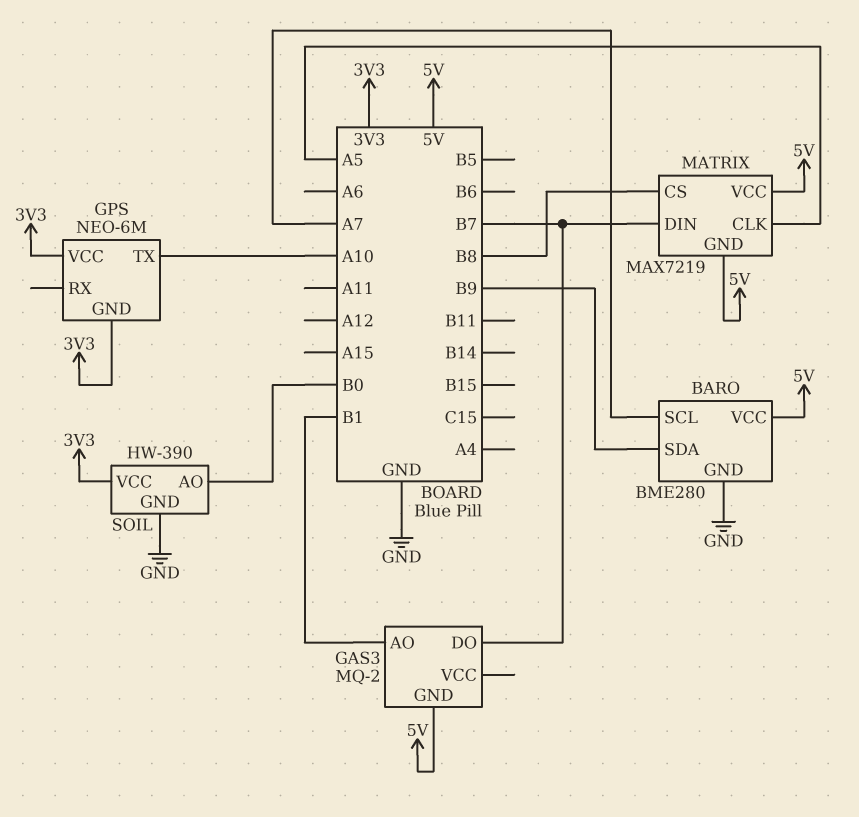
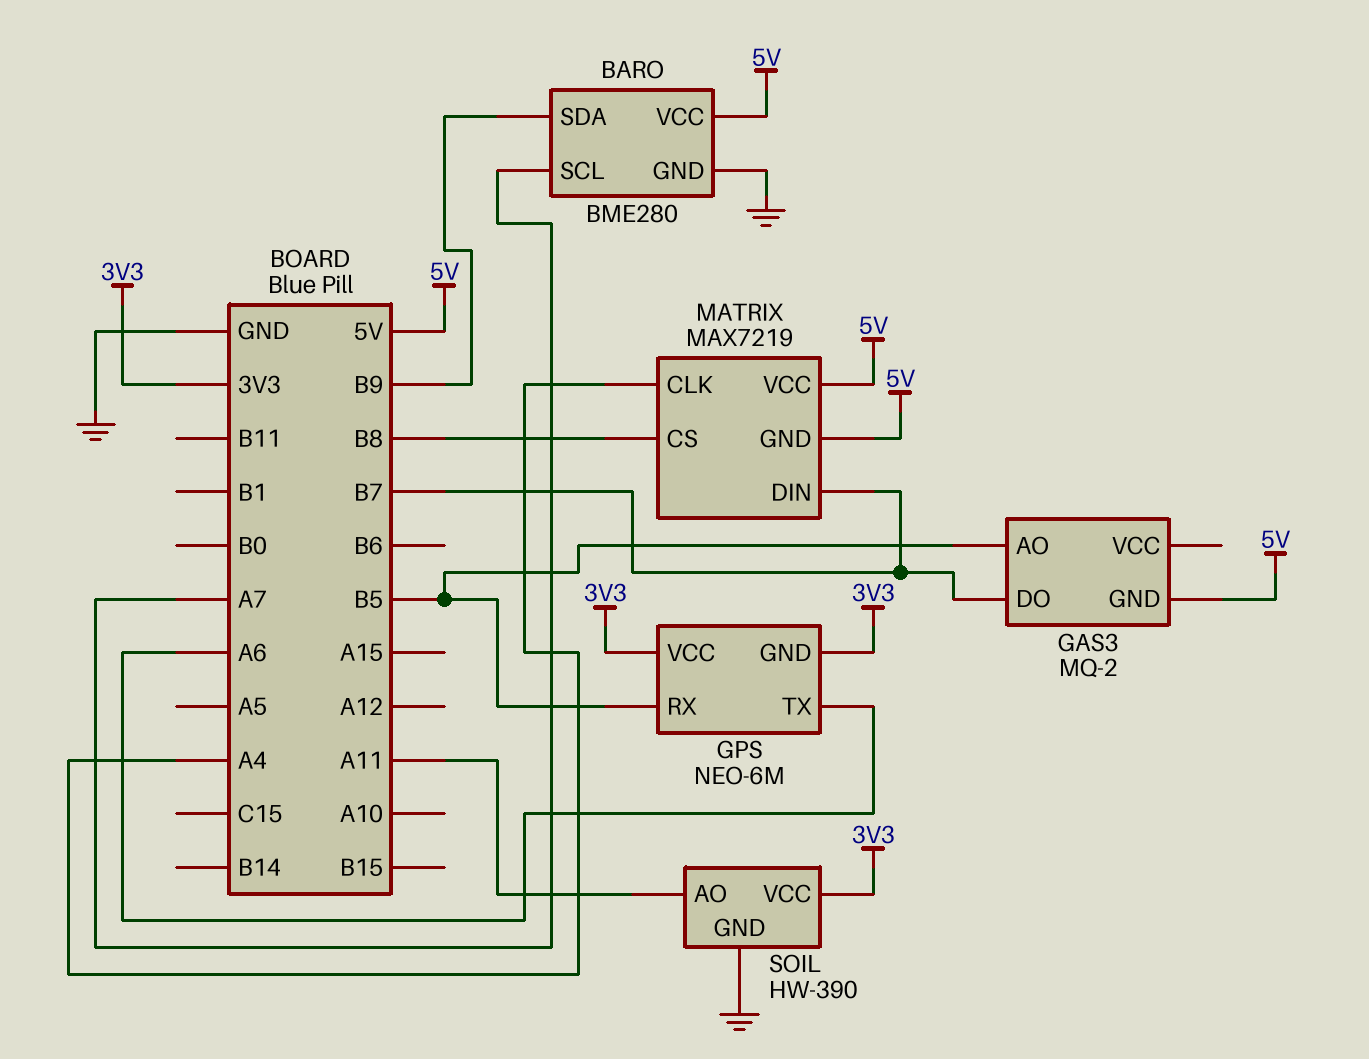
GAS3 pin AO: B1 -> B5
GPS pin RX: none -> B5
GPS pin TX: A10 -> A6
MATRIX pin CLK: A5 -> A4
SOIL pin AO: B0 -> A11

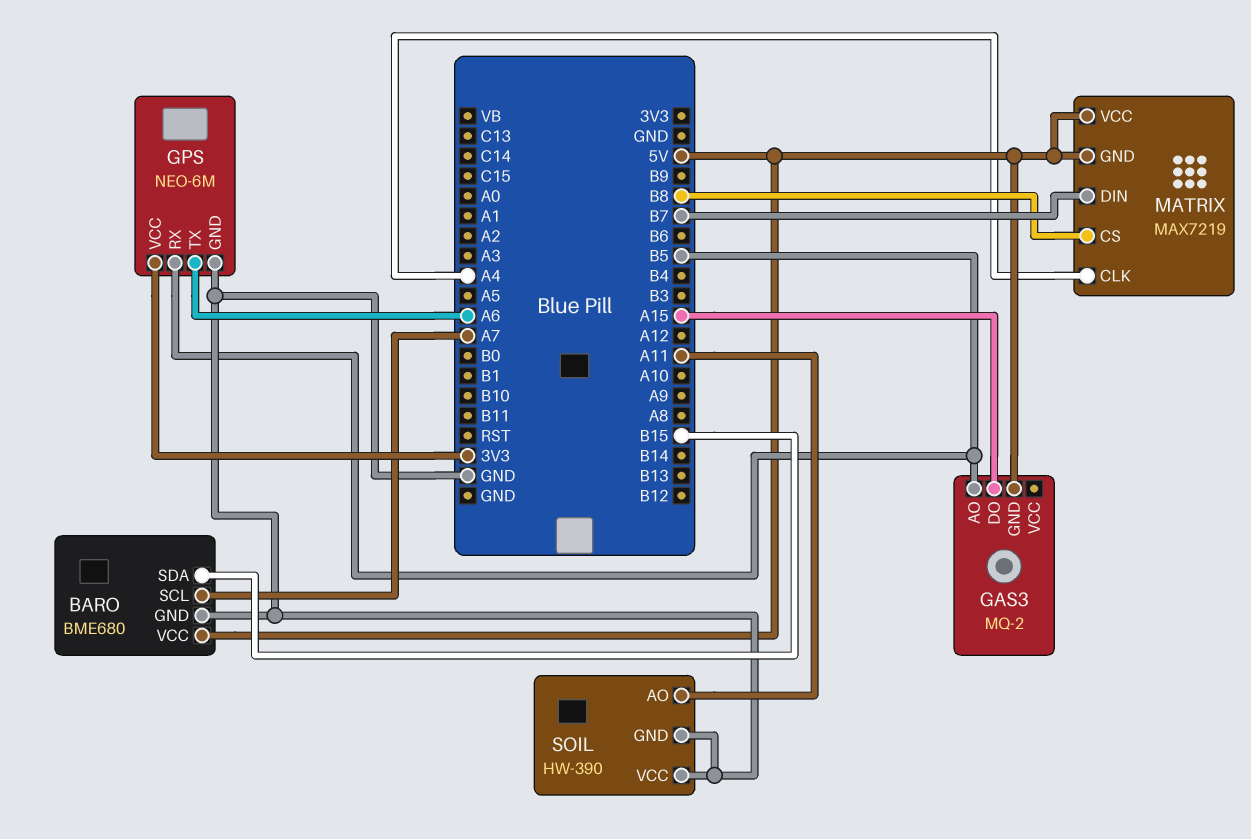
BARO: BME280 -> BME680
BARO pin SDA: B9 -> B15
GAS3 pin DO: B7 -> A15
GPS pin GND: 3V3 -> GND
SOIL pin VCC: 3V3 -> GND

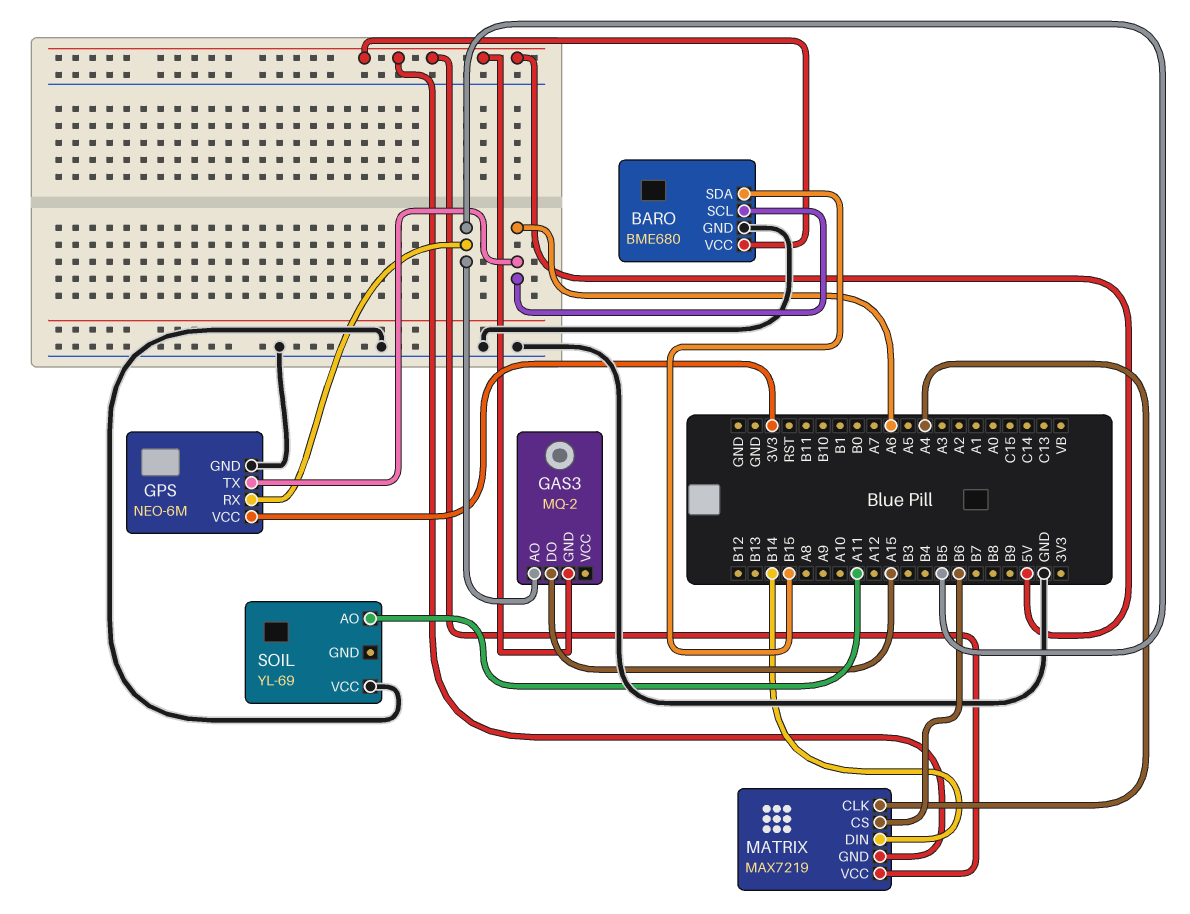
BARO pin SCL: A7 -> A6
MATRIX pin CS: B8 -> B6
MATRIX pin DIN: B7 -> B14
SOIL: HW-390 -> YL-69
SOIL pin GND: GND -> none

